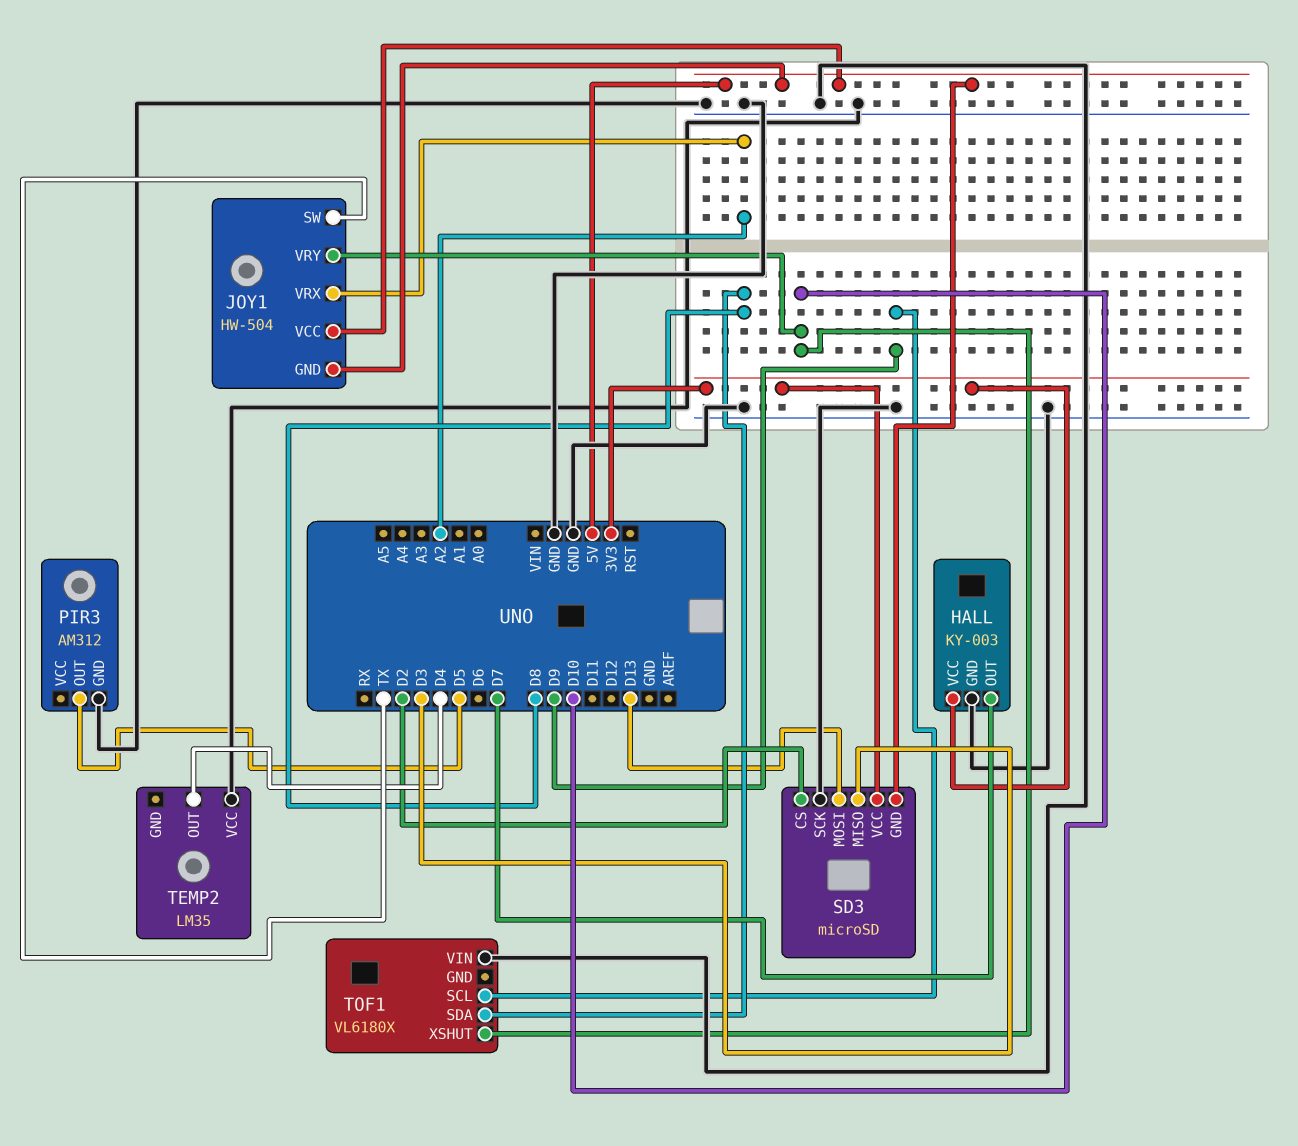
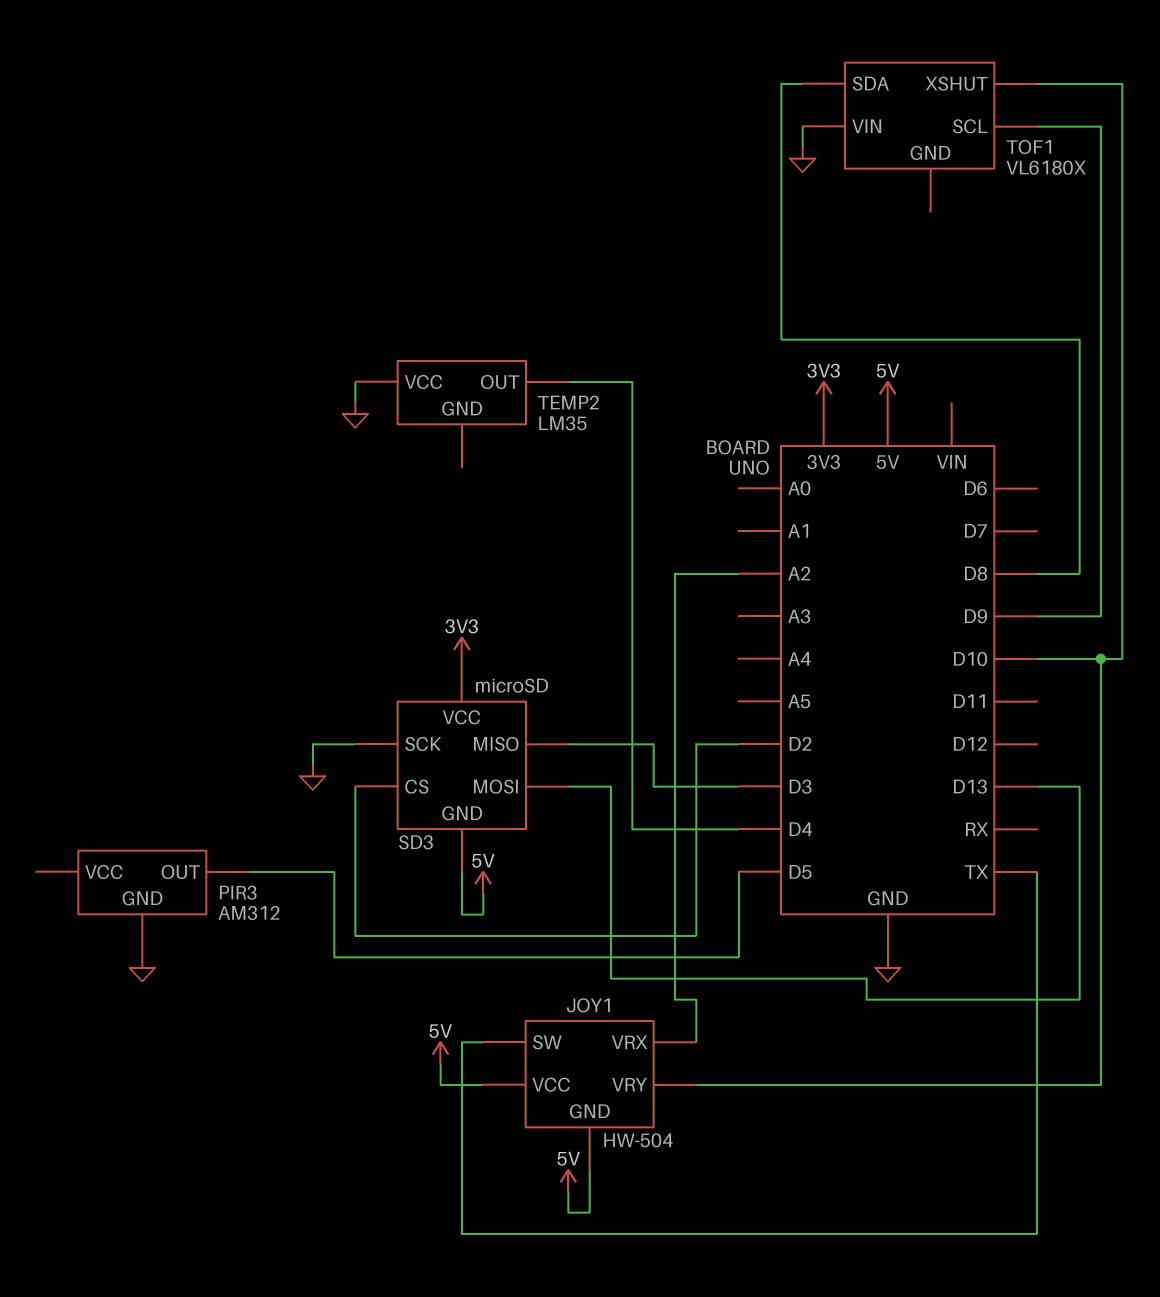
HALL: KY-003 -> none
HALL pin GND: GND -> none
HALL pin OUT: D7 -> none
HALL pin VCC: 3V3 -> none

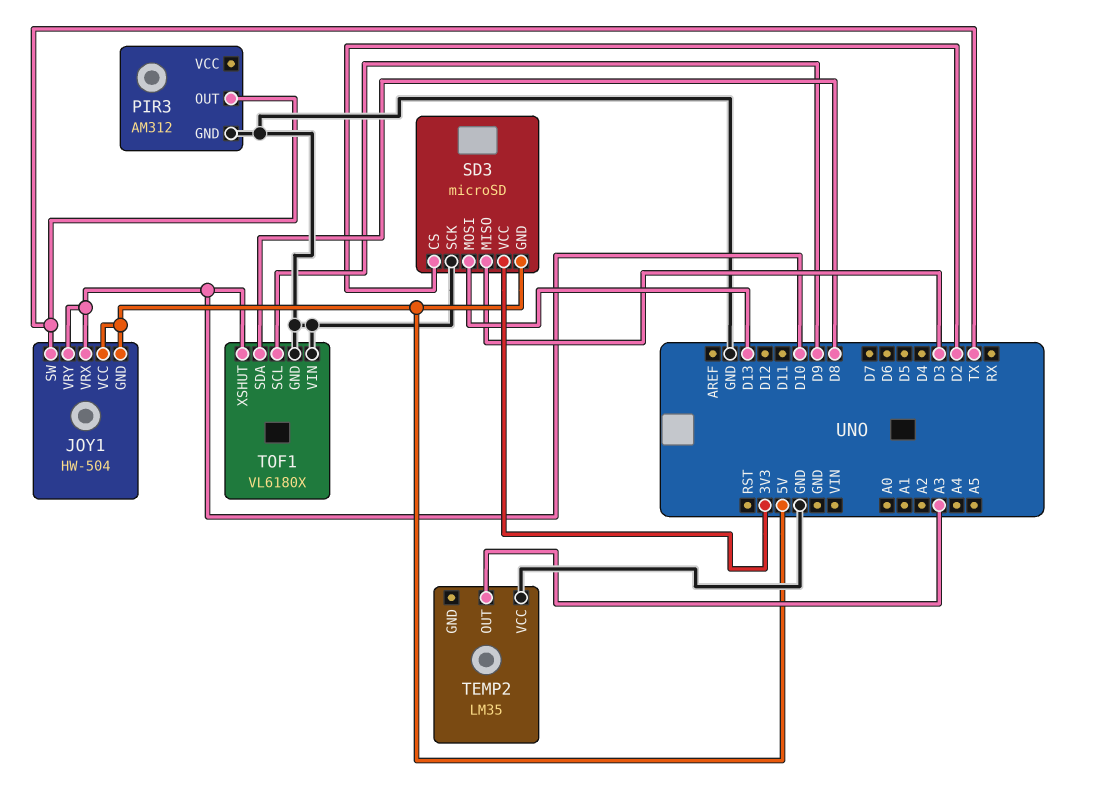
JOY1 pin VRX: A2 -> D10
PIR3 pin OUT: D5 -> TX
TEMP2 pin OUT: D4 -> A3
TOF1 pin GND: none -> GND

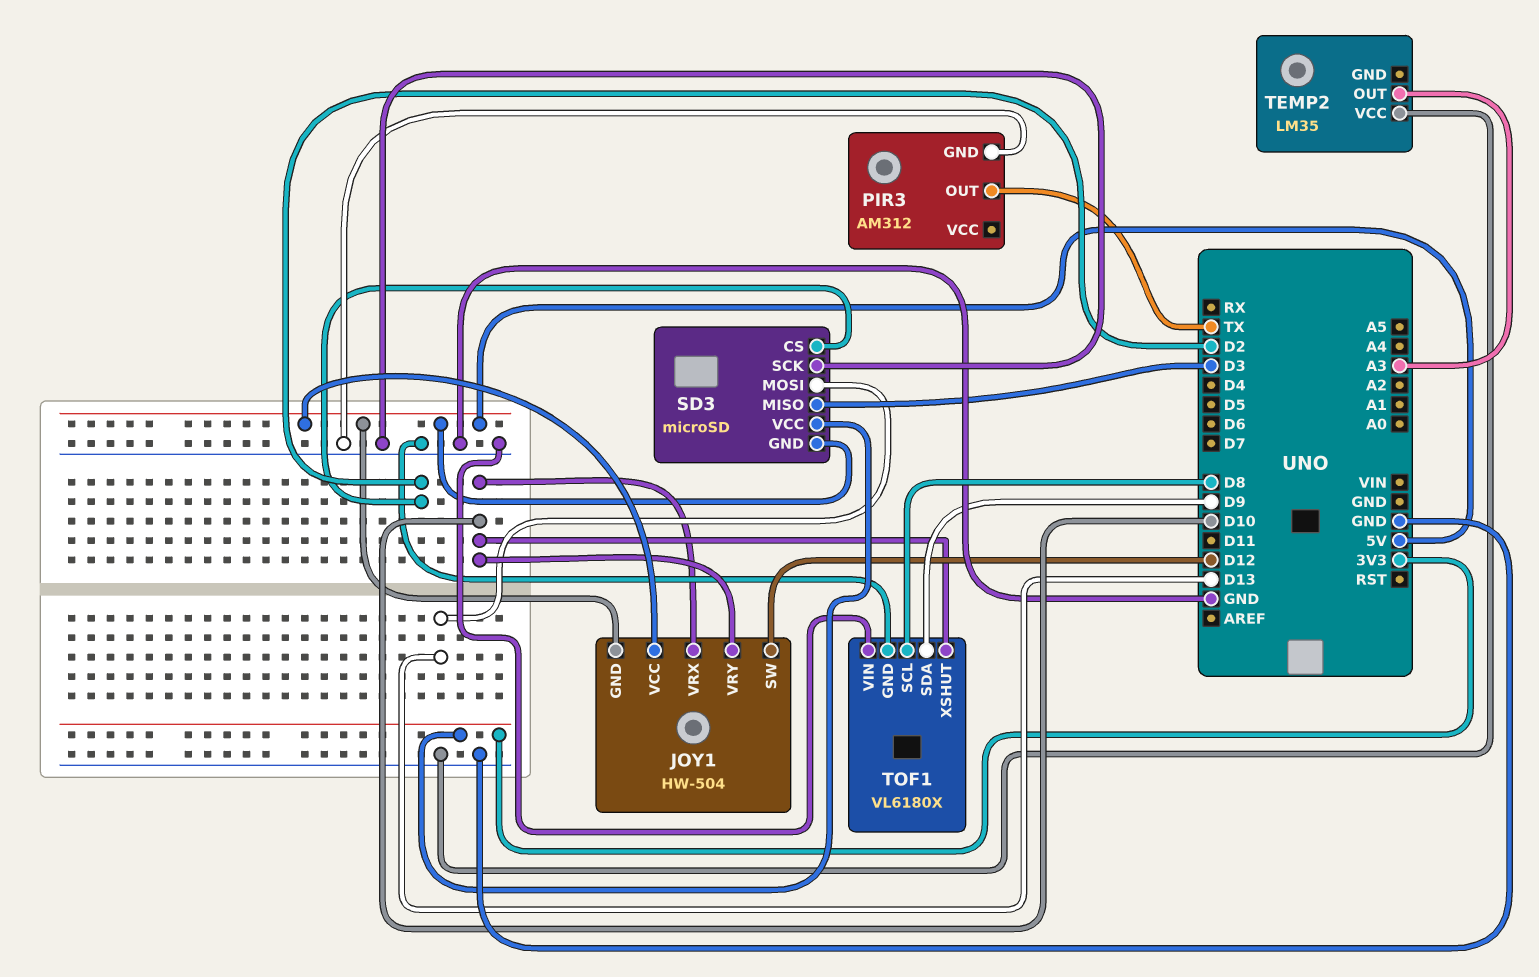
JOY1 pin SW: TX -> D12
TOF1 pin SCL: D9 -> D8
TOF1 pin SDA: D8 -> D9

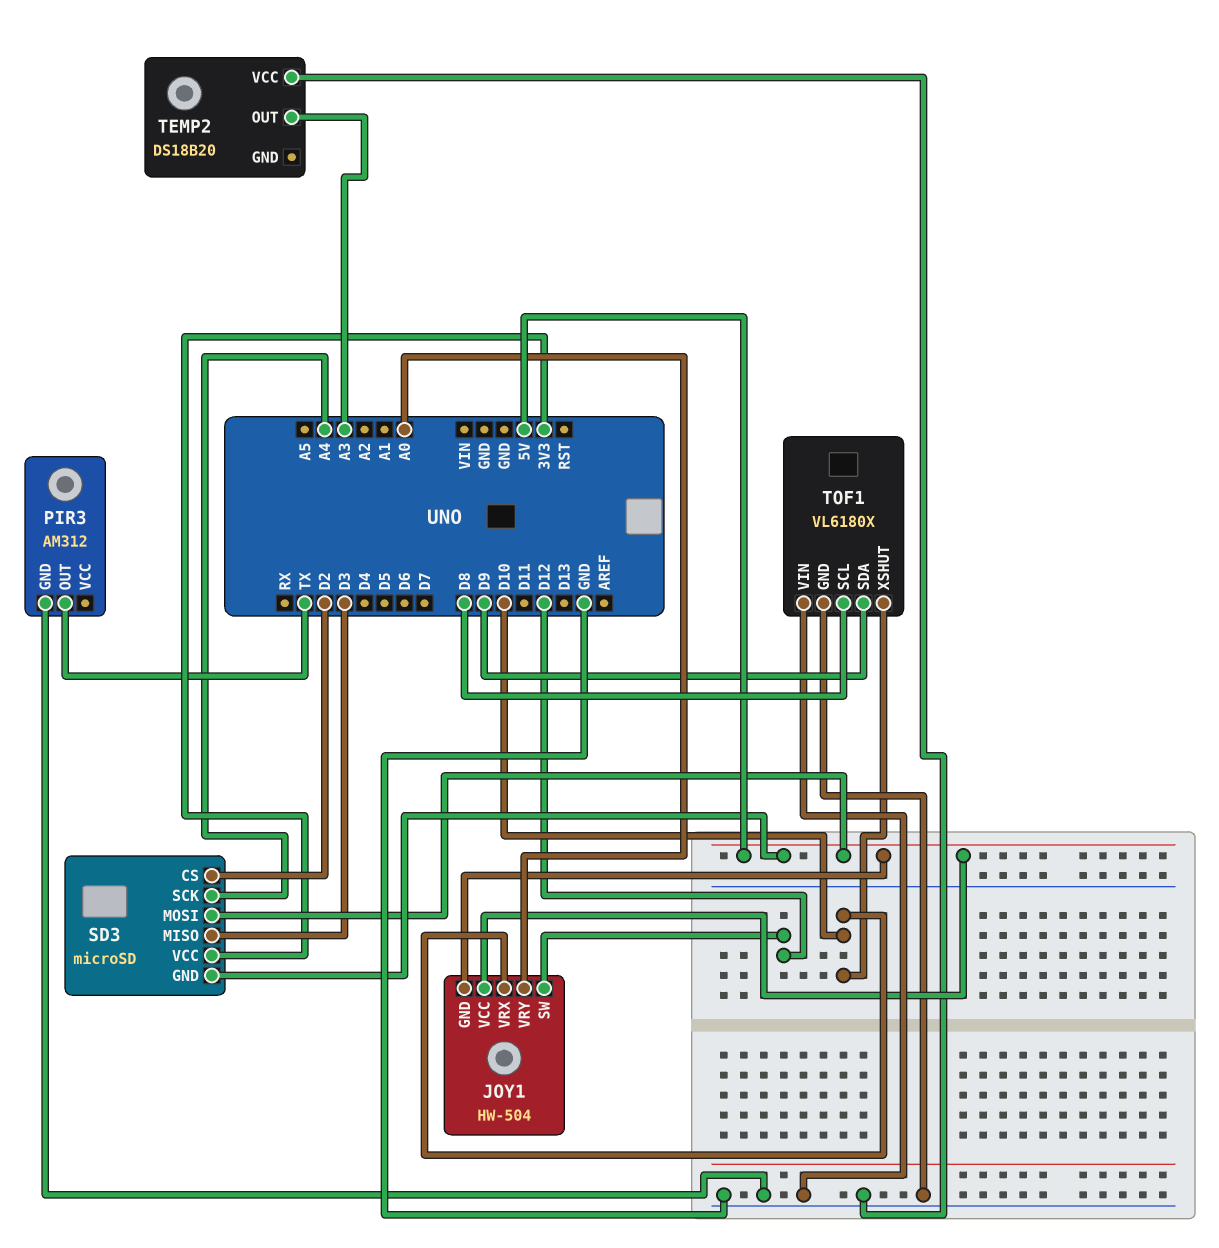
JOY1 pin VRY: D10 -> A0
SD3 pin MOSI: D13 -> 5V
SD3 pin SCK: GND -> A4
TEMP2: LM35 -> DS18B20

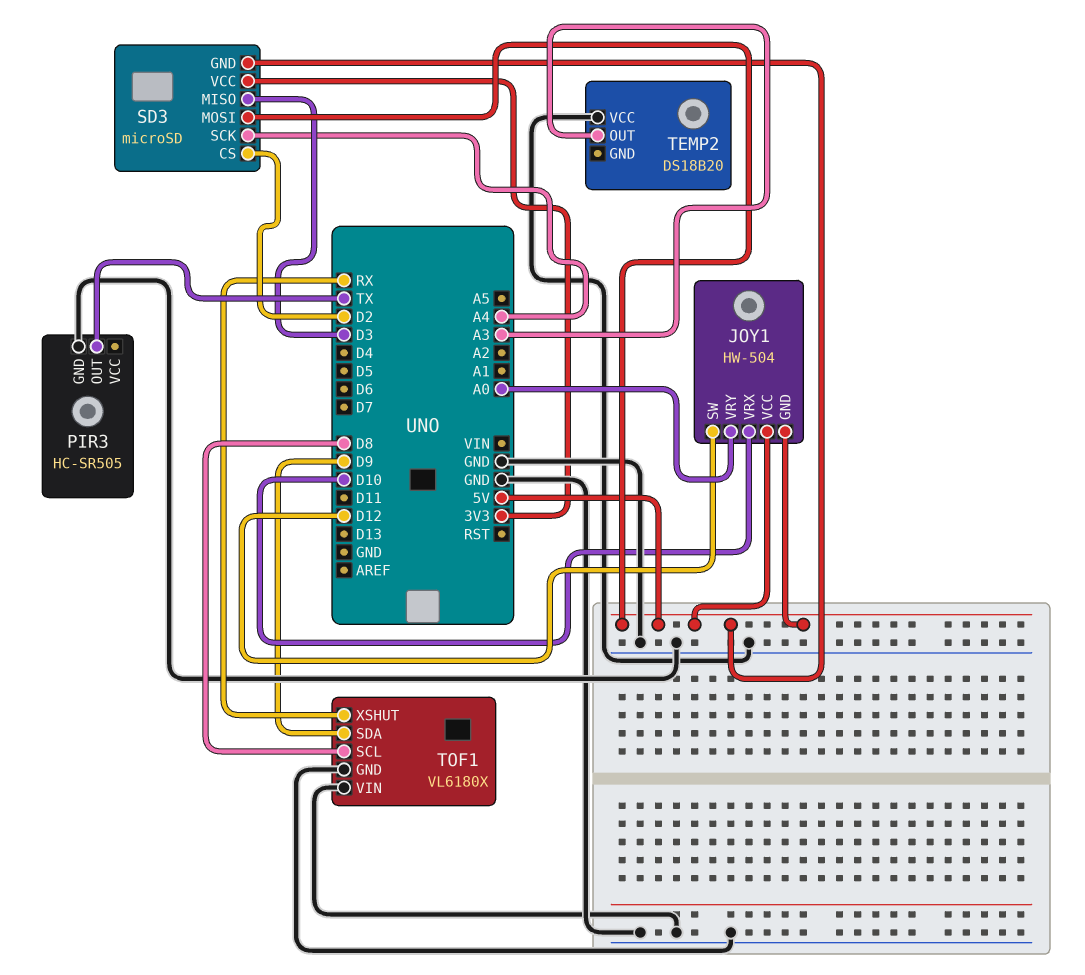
PIR3: AM312 -> HC-SR505
TOF1 pin XSHUT: D10 -> RX

